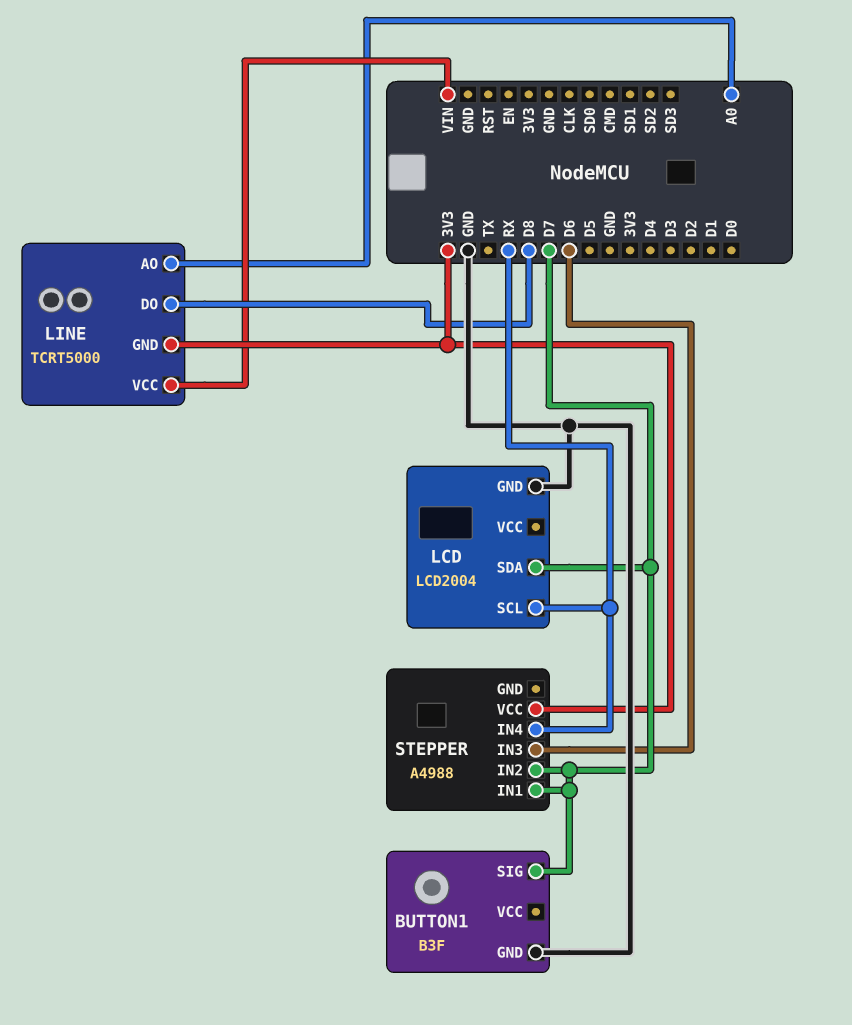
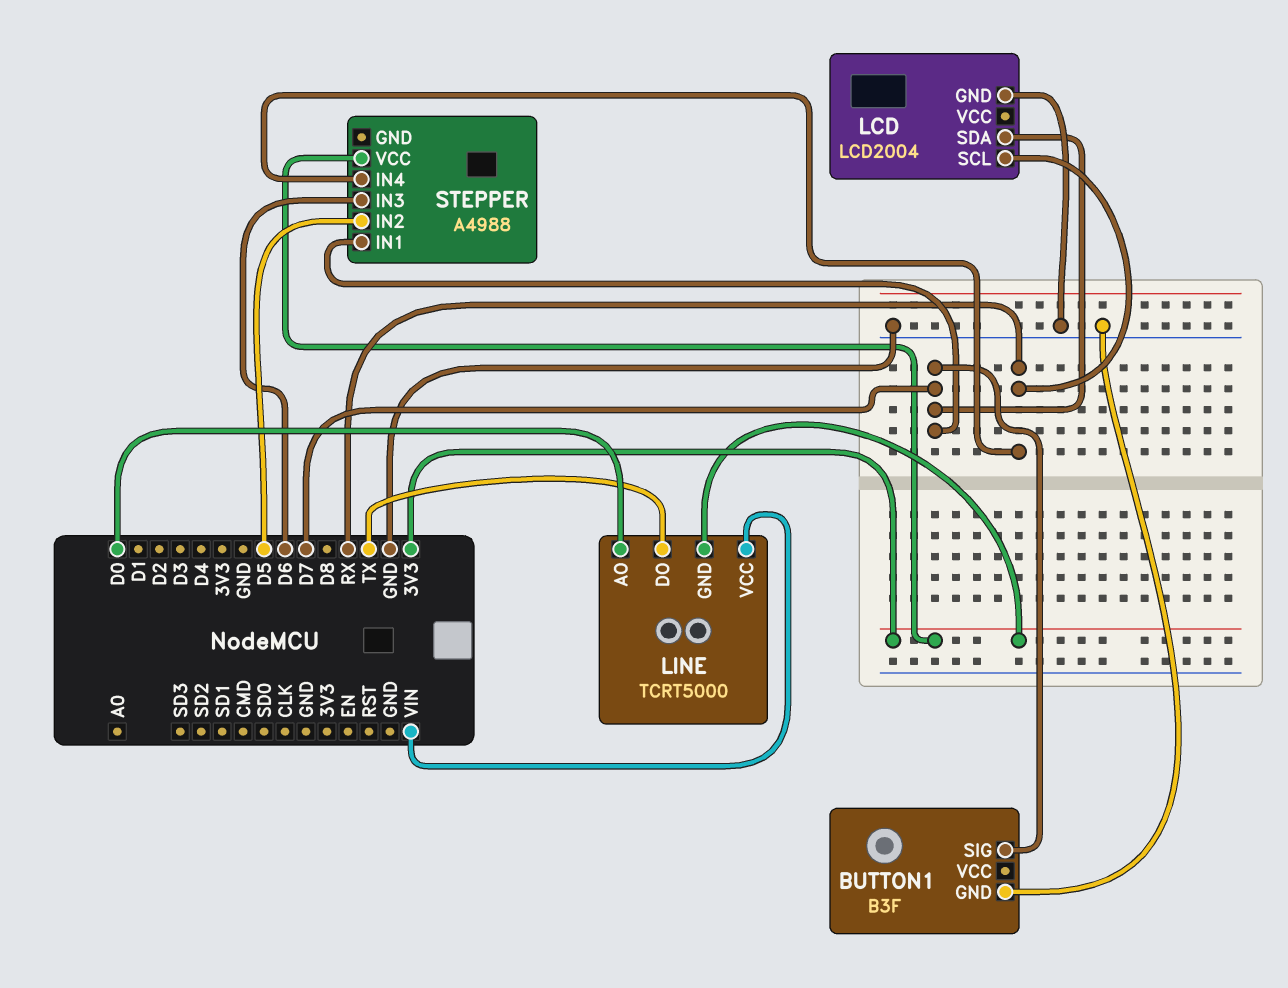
LINE pin AO: A0 -> D0
LINE pin DO: D8 -> TX
STEPPER pin IN2: D7 -> D5

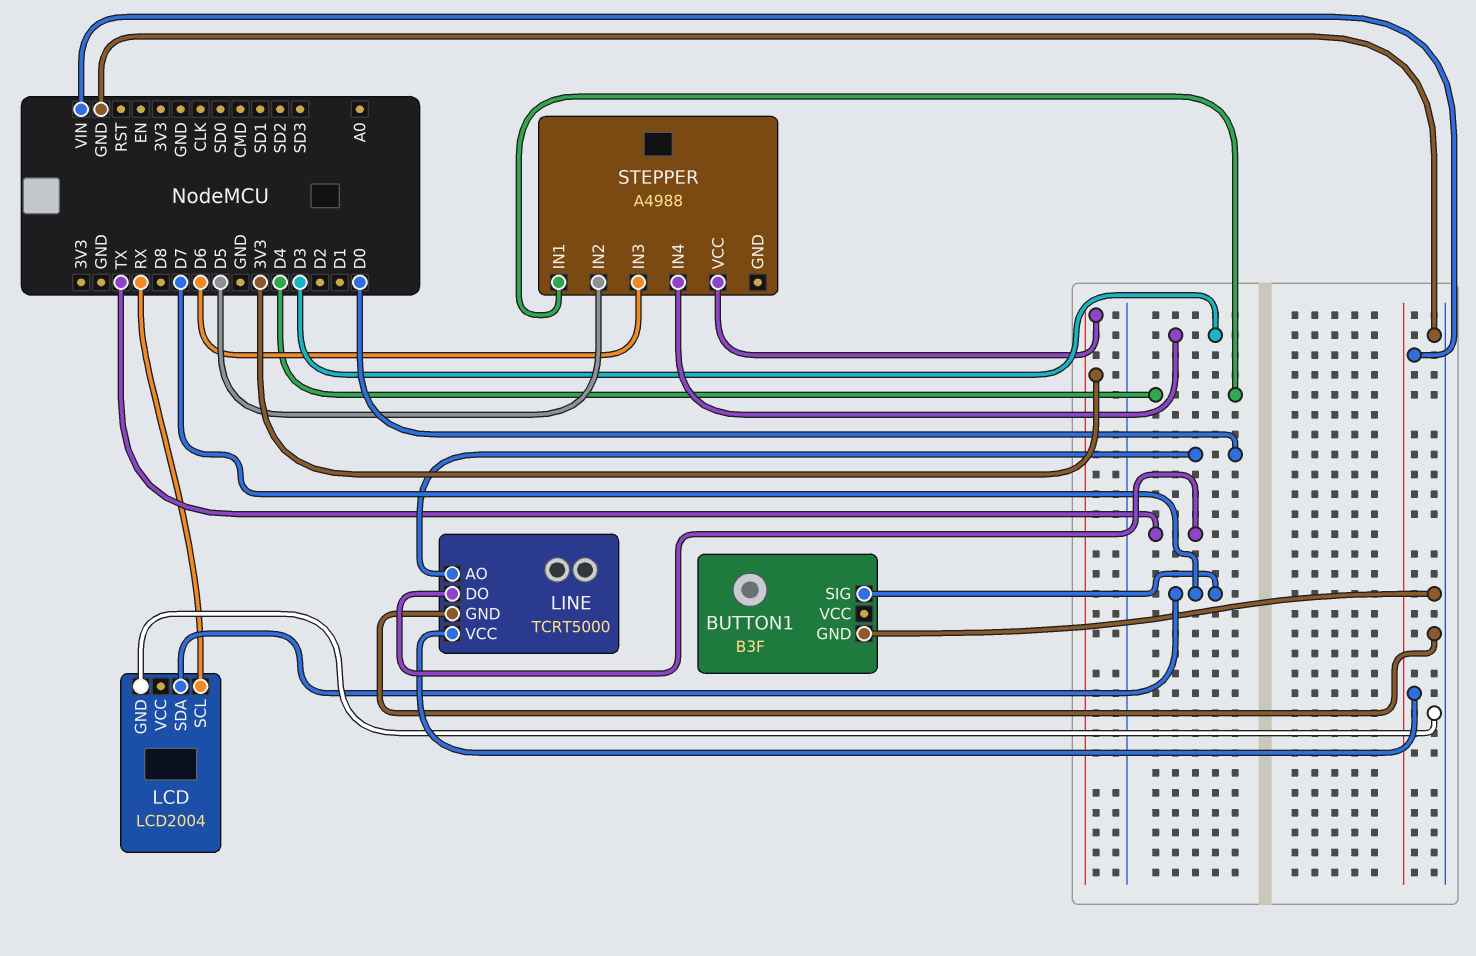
LINE pin GND: 3V3 -> GND
STEPPER pin IN1: D7 -> D4
STEPPER pin IN4: RX -> D3

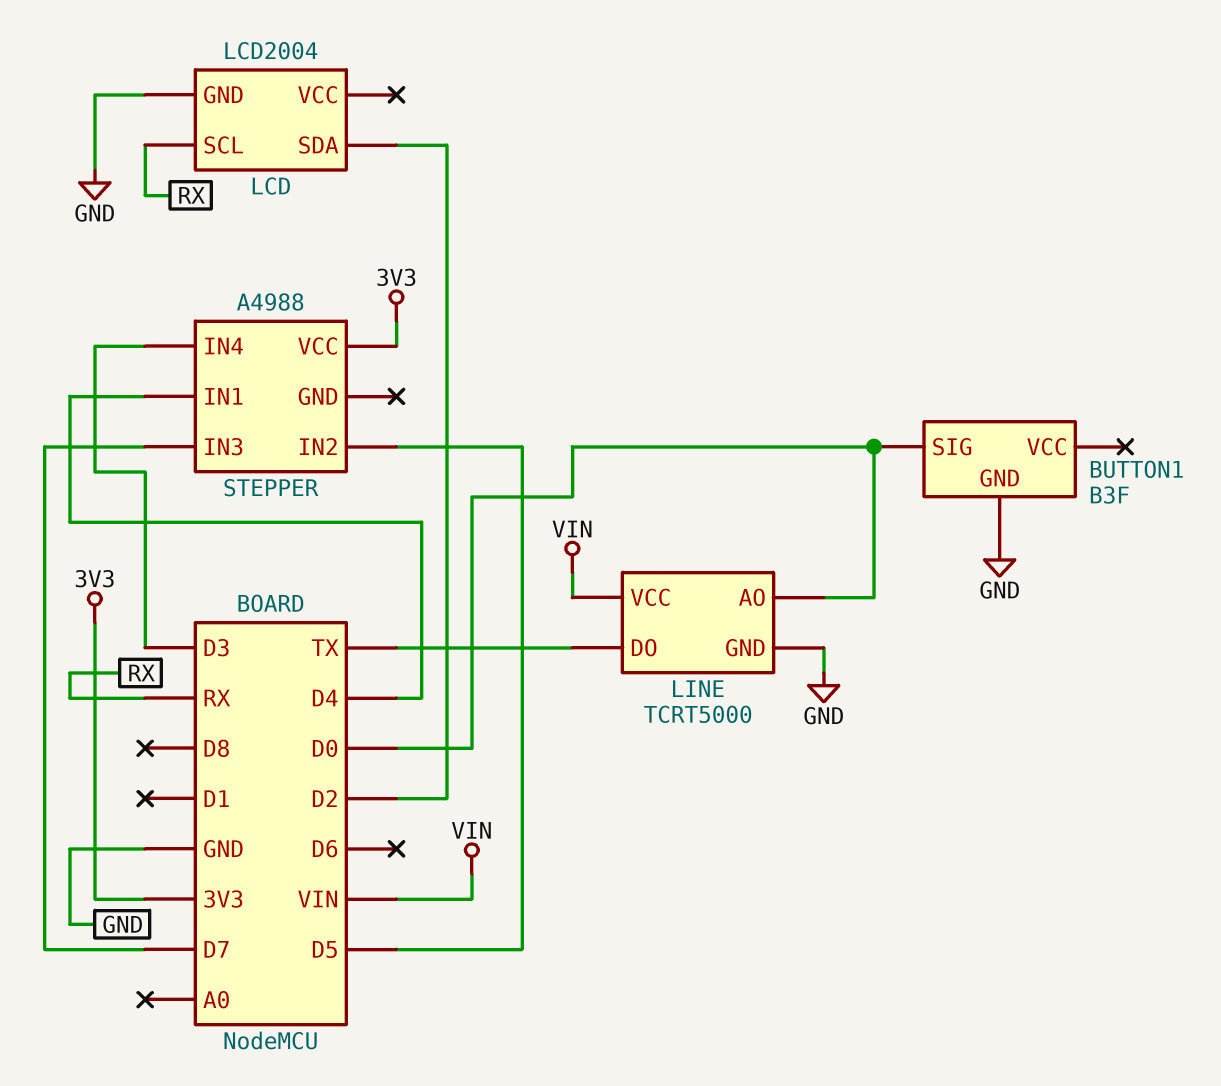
BUTTON1 pin SIG: D7 -> D0
LCD pin SDA: D7 -> D2
STEPPER pin IN3: D6 -> D7

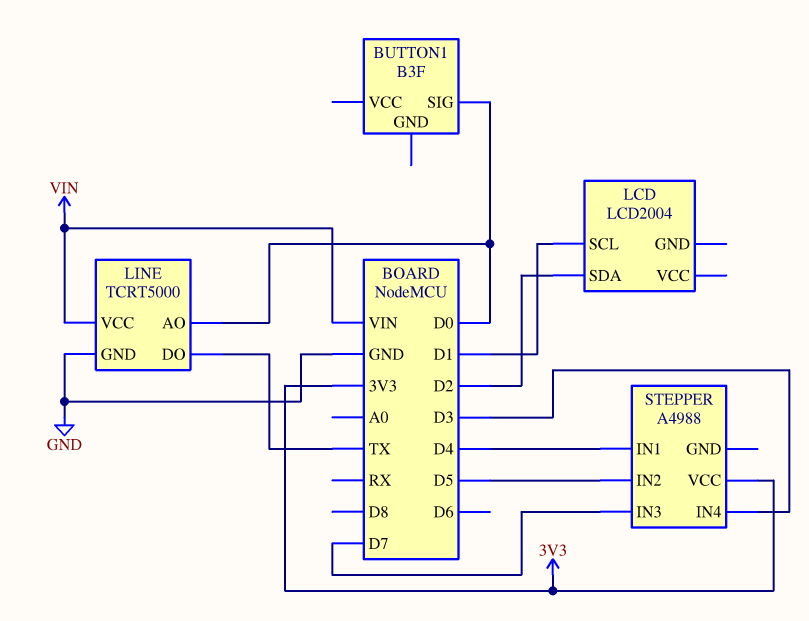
BUTTON1 pin GND: GND -> none
LCD pin GND: GND -> none
LCD pin SCL: RX -> D1

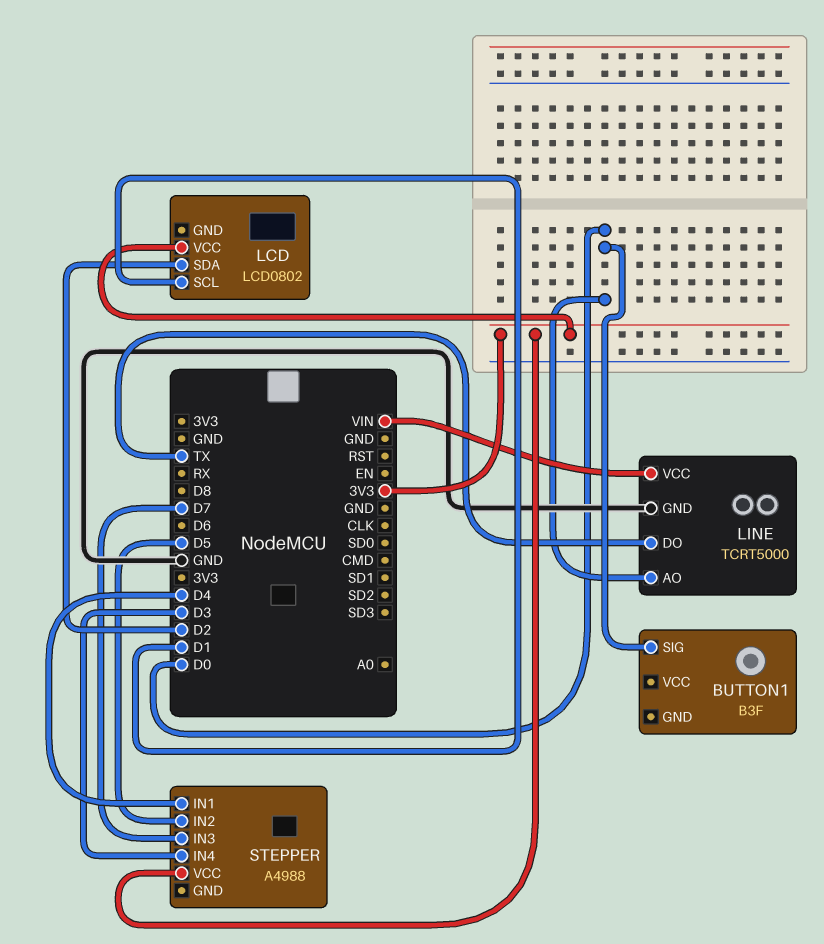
LCD: LCD2004 -> LCD0802
LCD pin VCC: none -> 3V3

